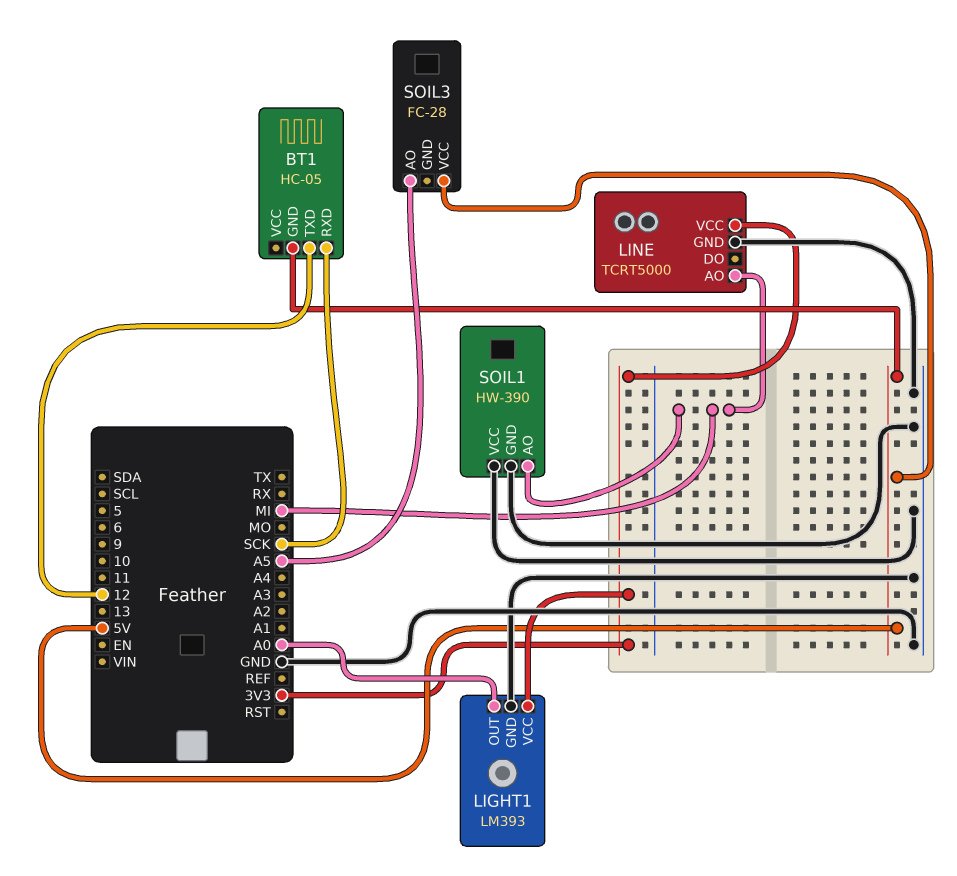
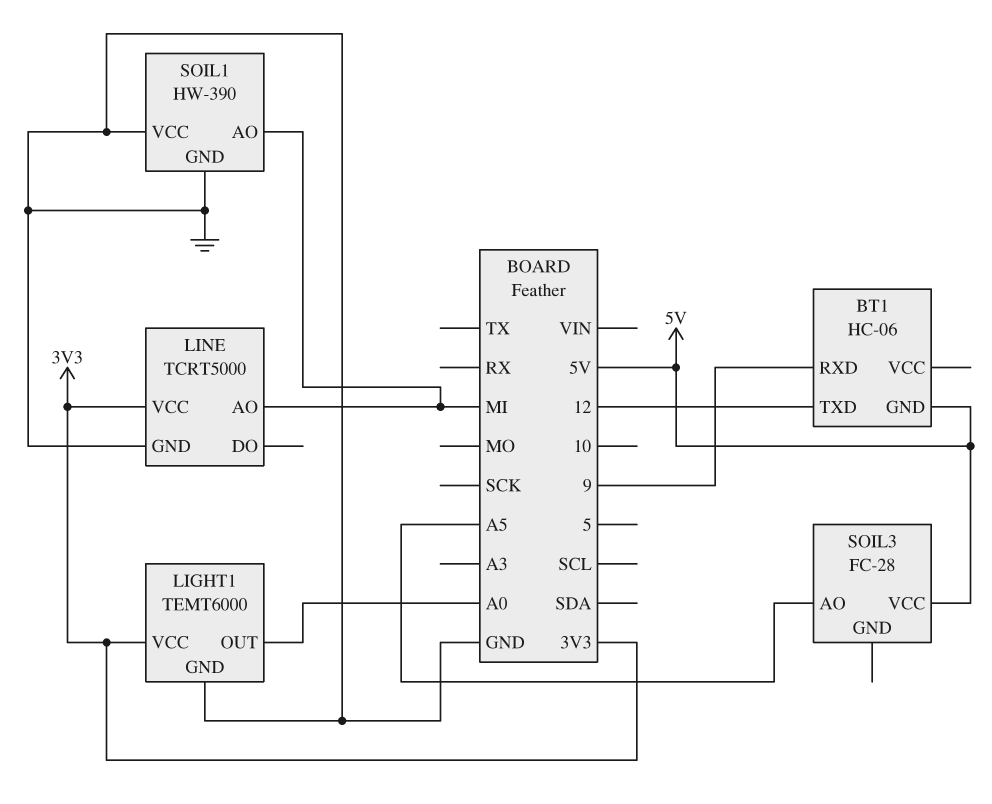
BT1: HC-05 -> HC-06
BT1 pin RXD: SCK -> 9
LIGHT1: LM393 -> TEMT6000

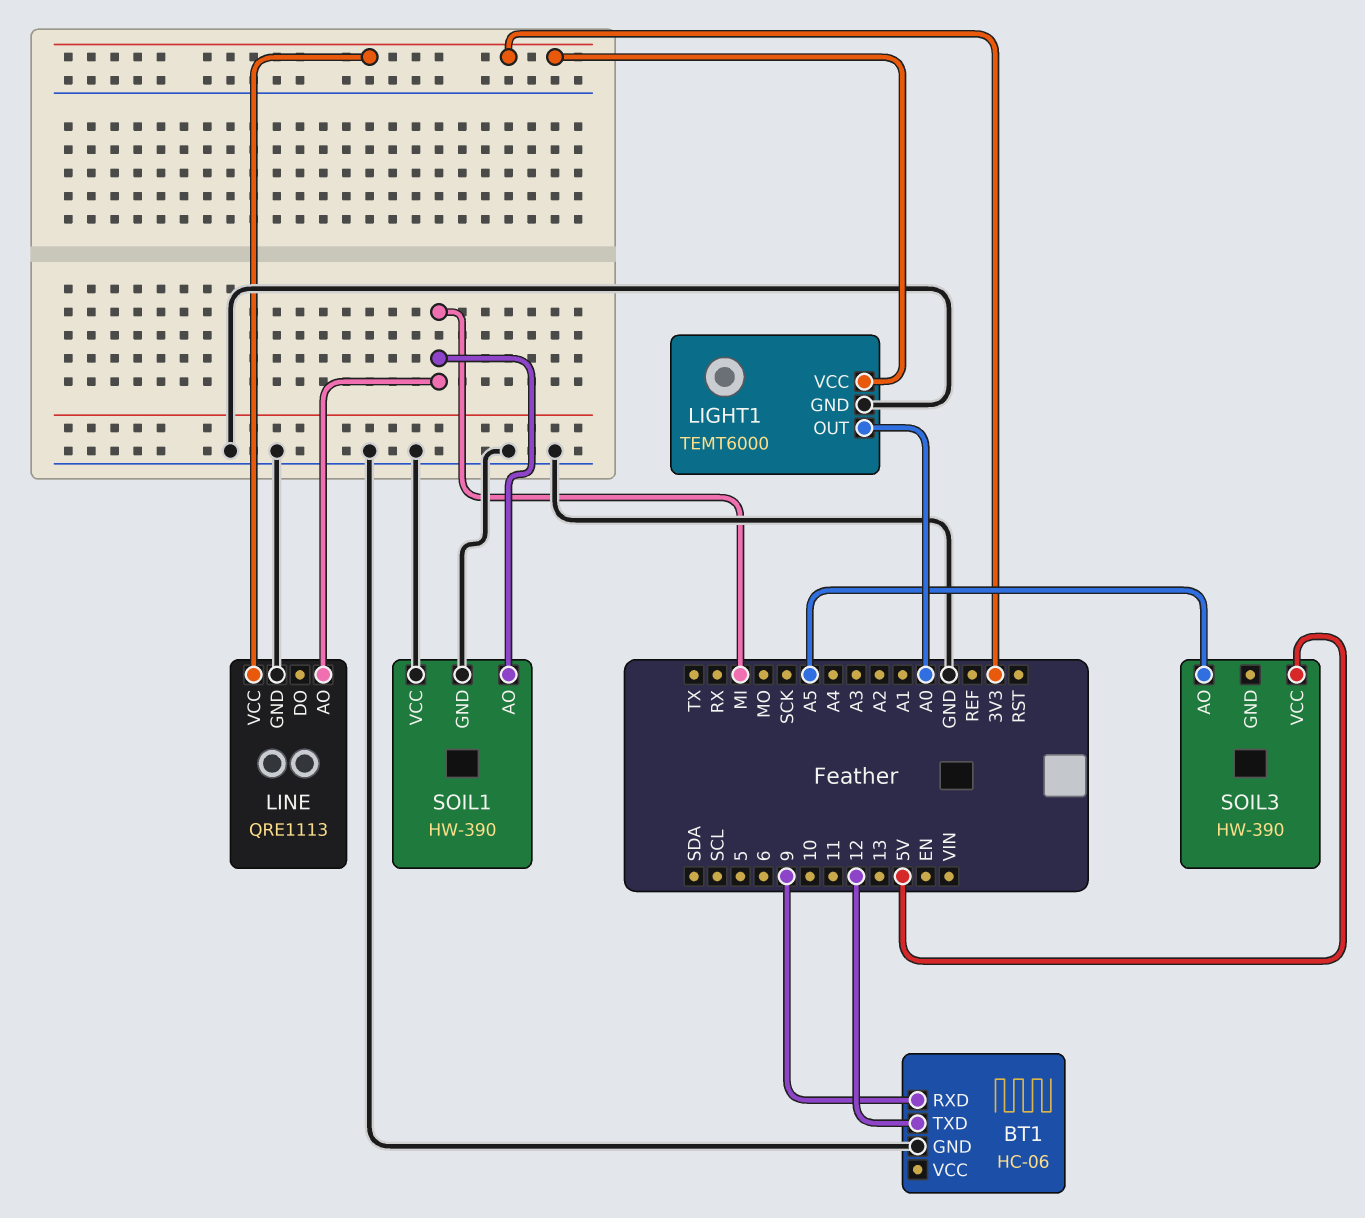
BT1 pin GND: 5V -> GND
LINE: TCRT5000 -> QRE1113
SOIL3: FC-28 -> HW-390

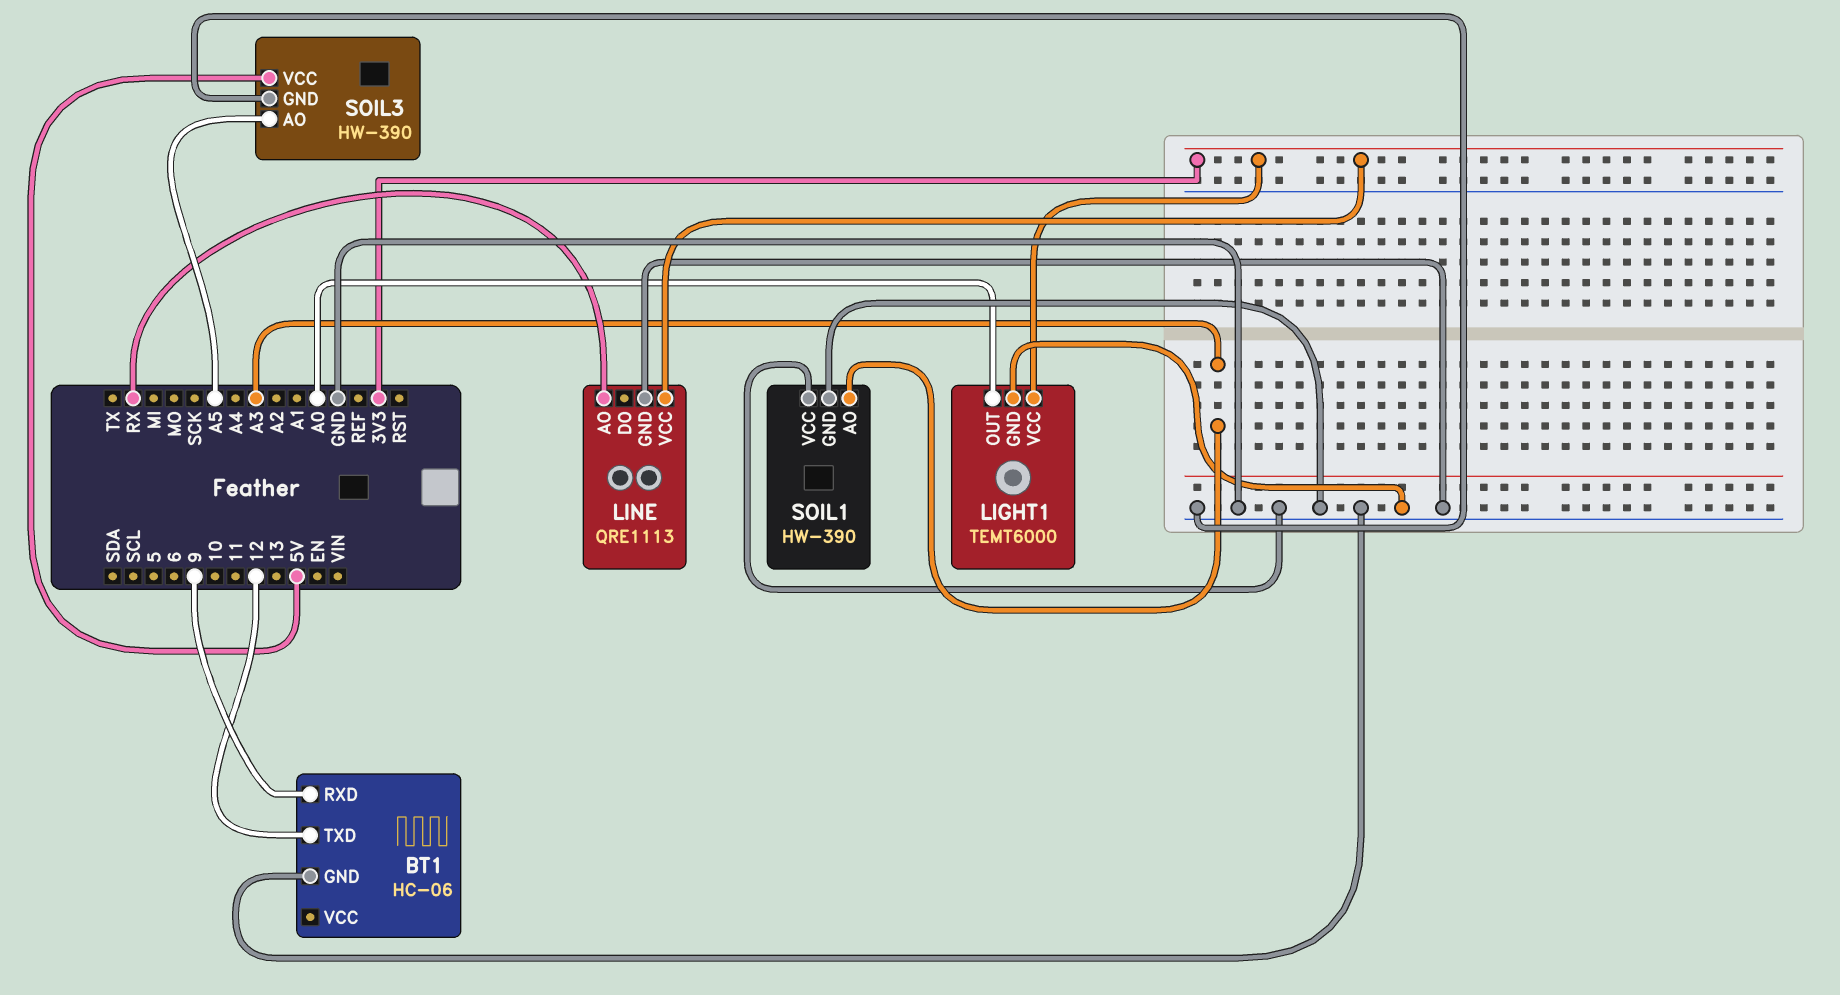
LINE pin AO: MI -> RX
SOIL1 pin AO: MI -> A3
SOIL3 pin GND: none -> GND

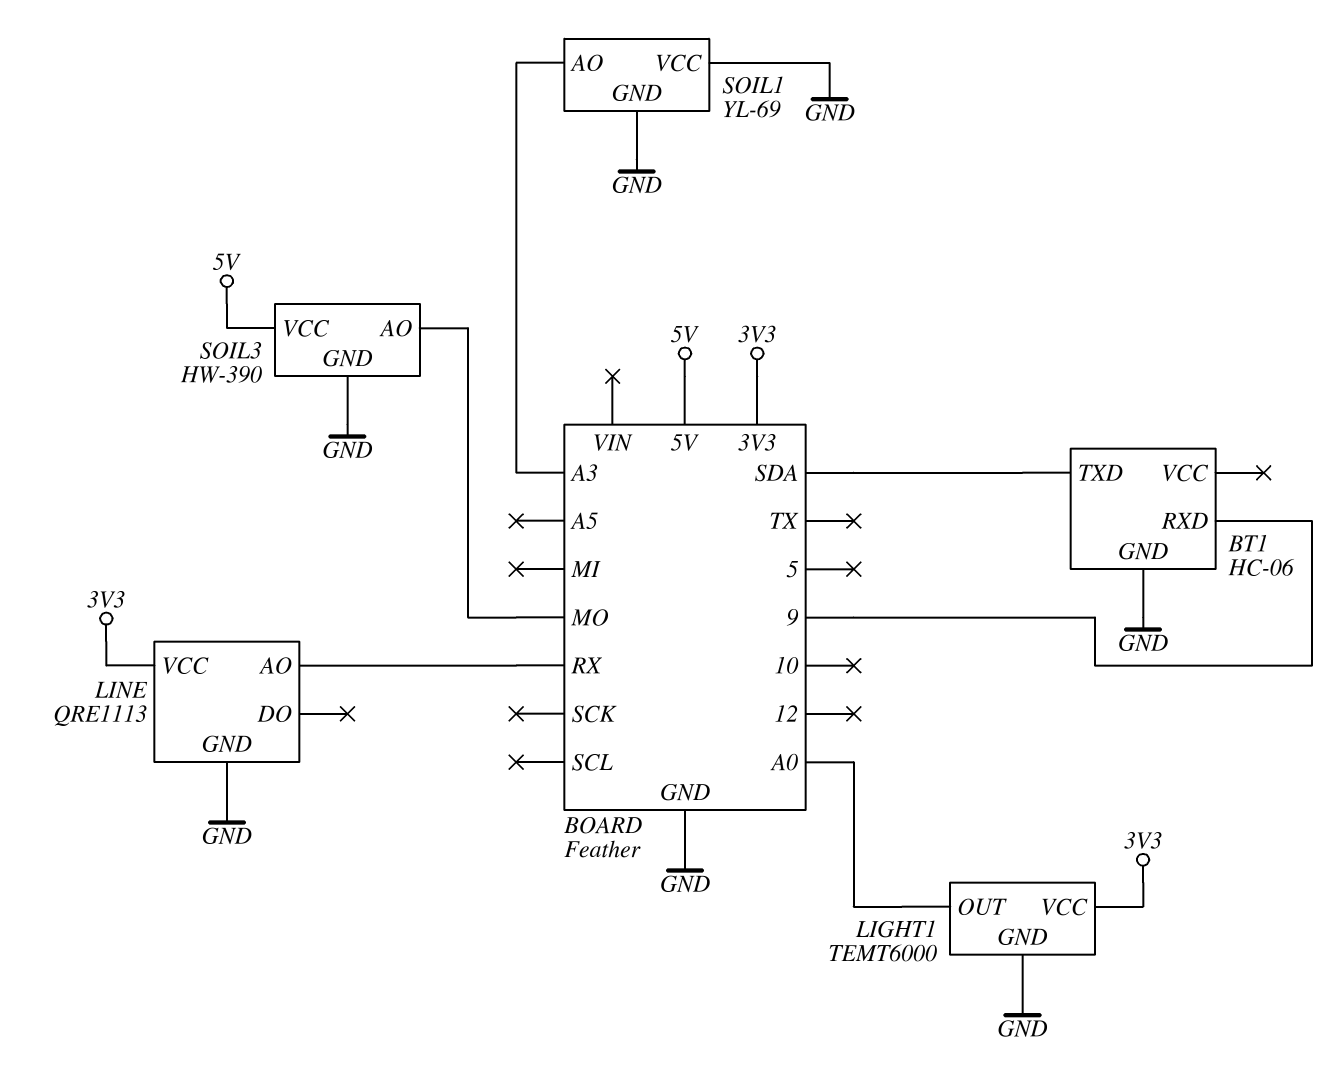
BT1 pin TXD: 12 -> SDA
SOIL1: HW-390 -> YL-69
SOIL3 pin AO: A5 -> MO

